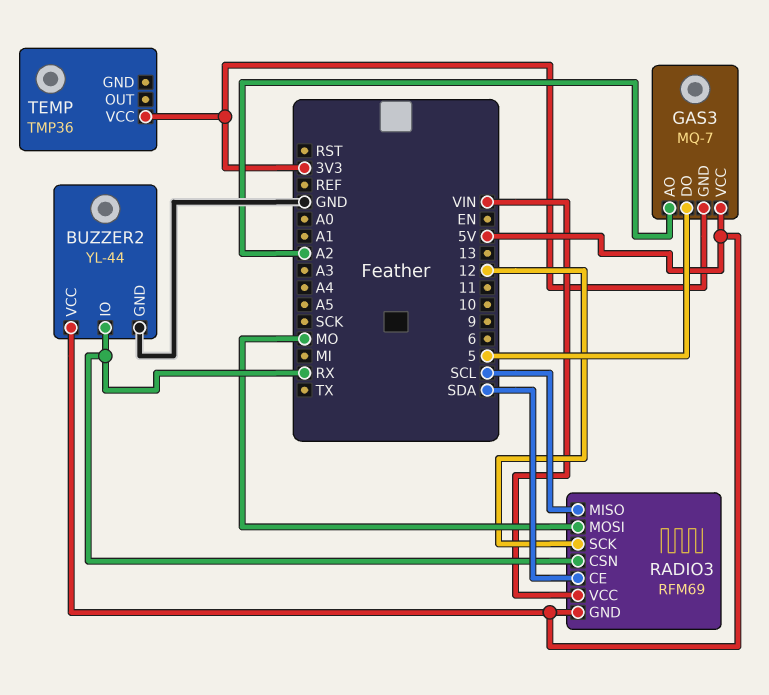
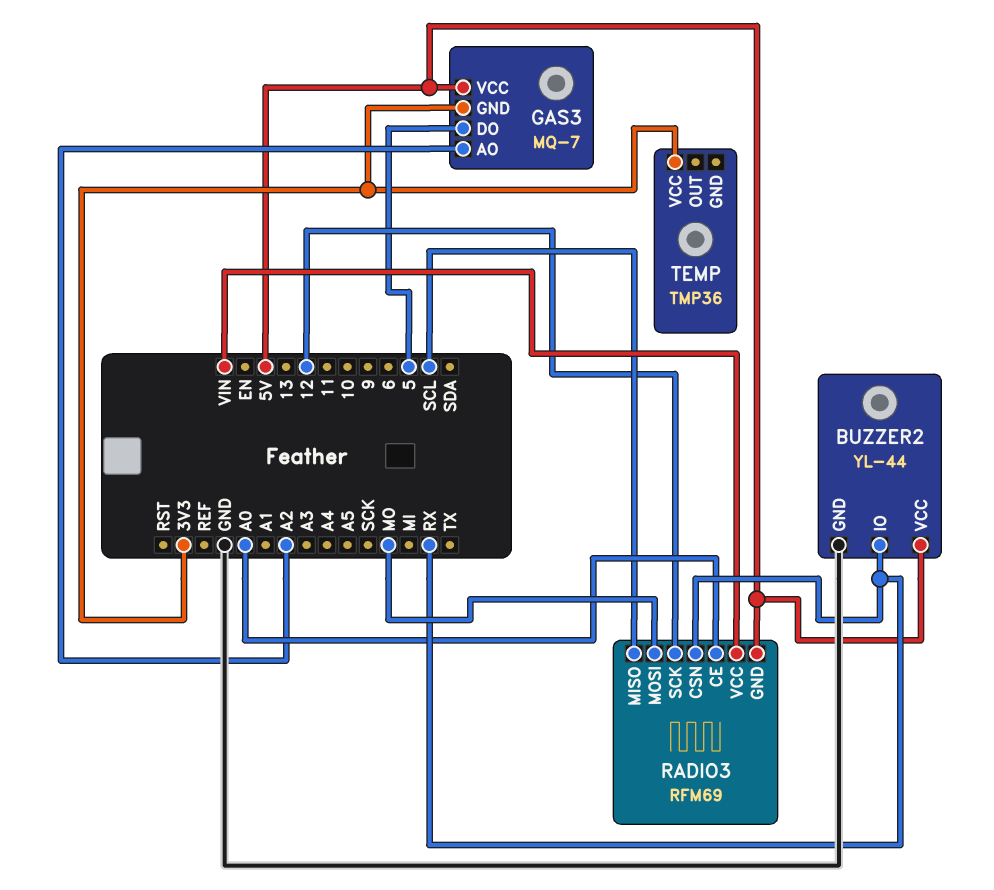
RADIO3 pin CE: SDA -> A0

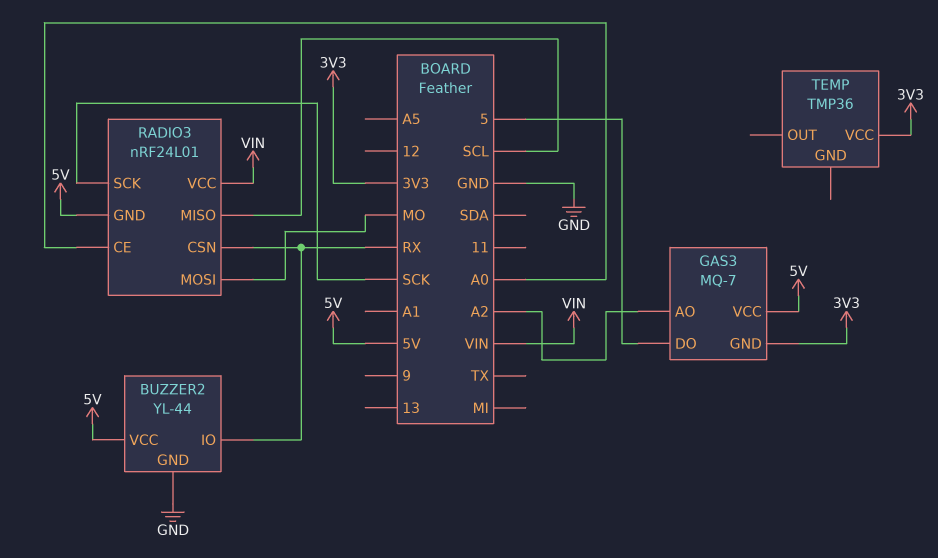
RADIO3: RFM69 -> nRF24L01
RADIO3 pin SCK: 12 -> SCK

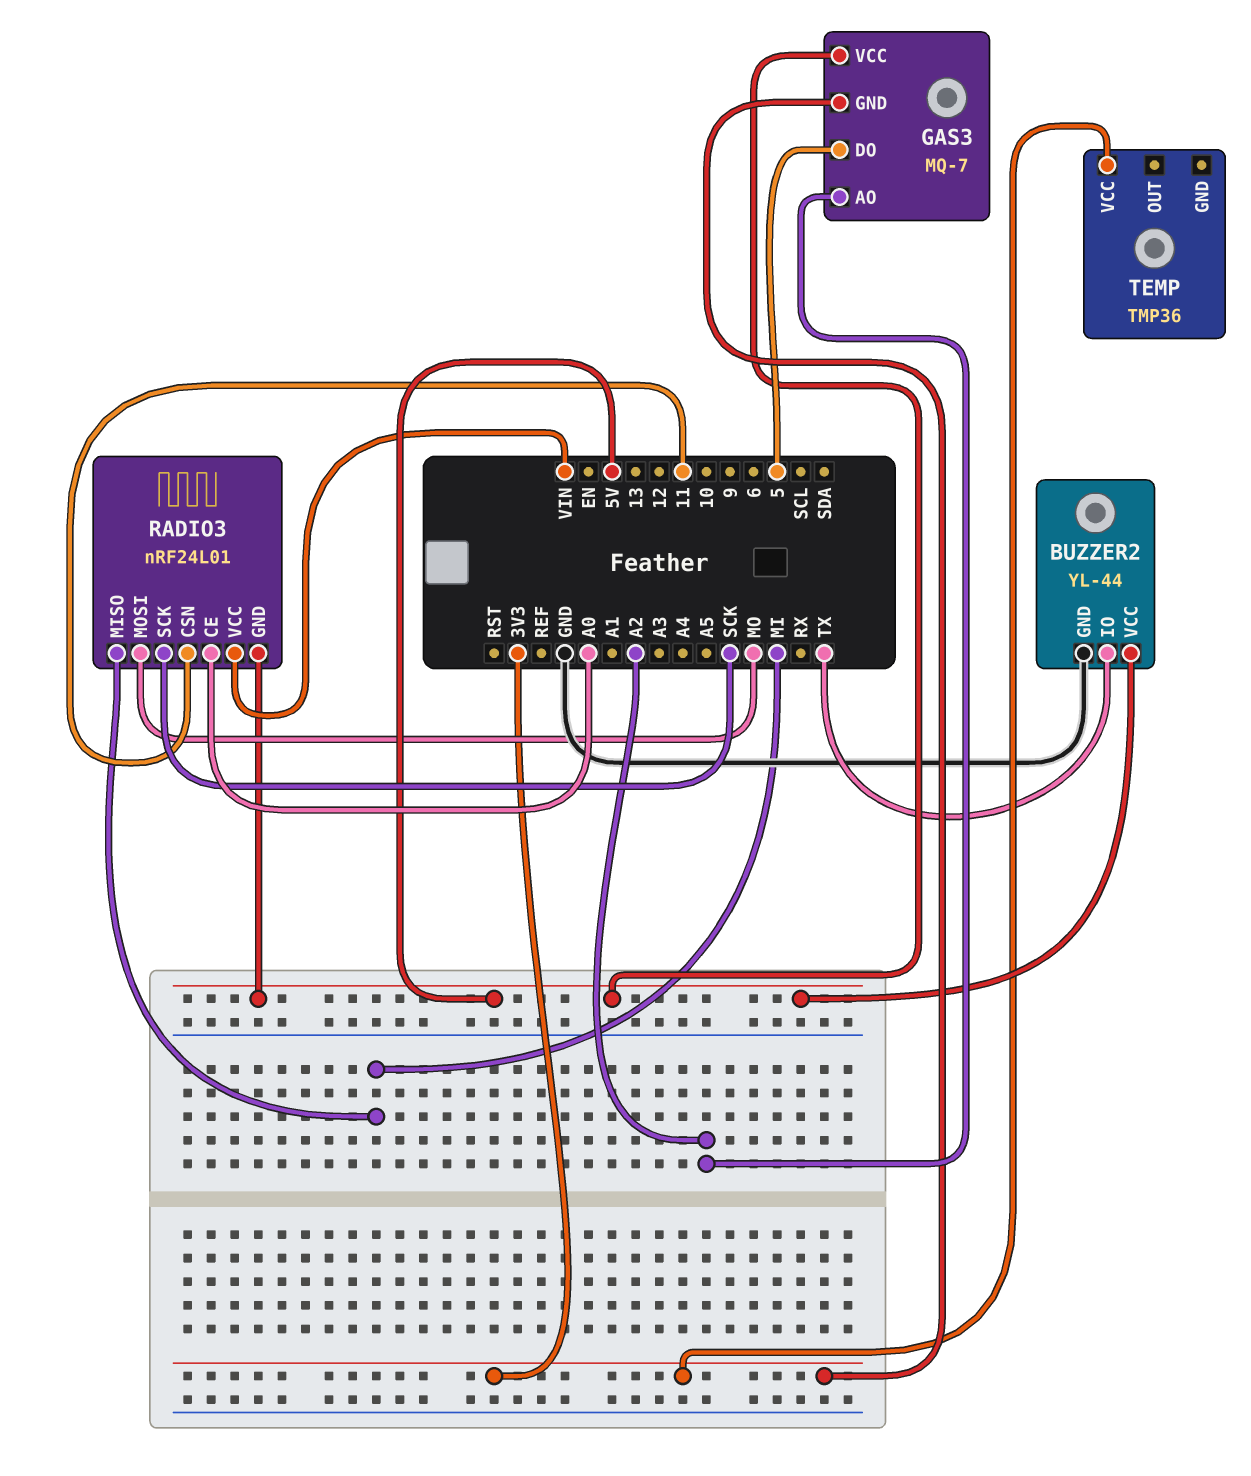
BUZZER2 pin IO: RX -> TX
RADIO3 pin CSN: RX -> 11
RADIO3 pin MISO: SCL -> MI

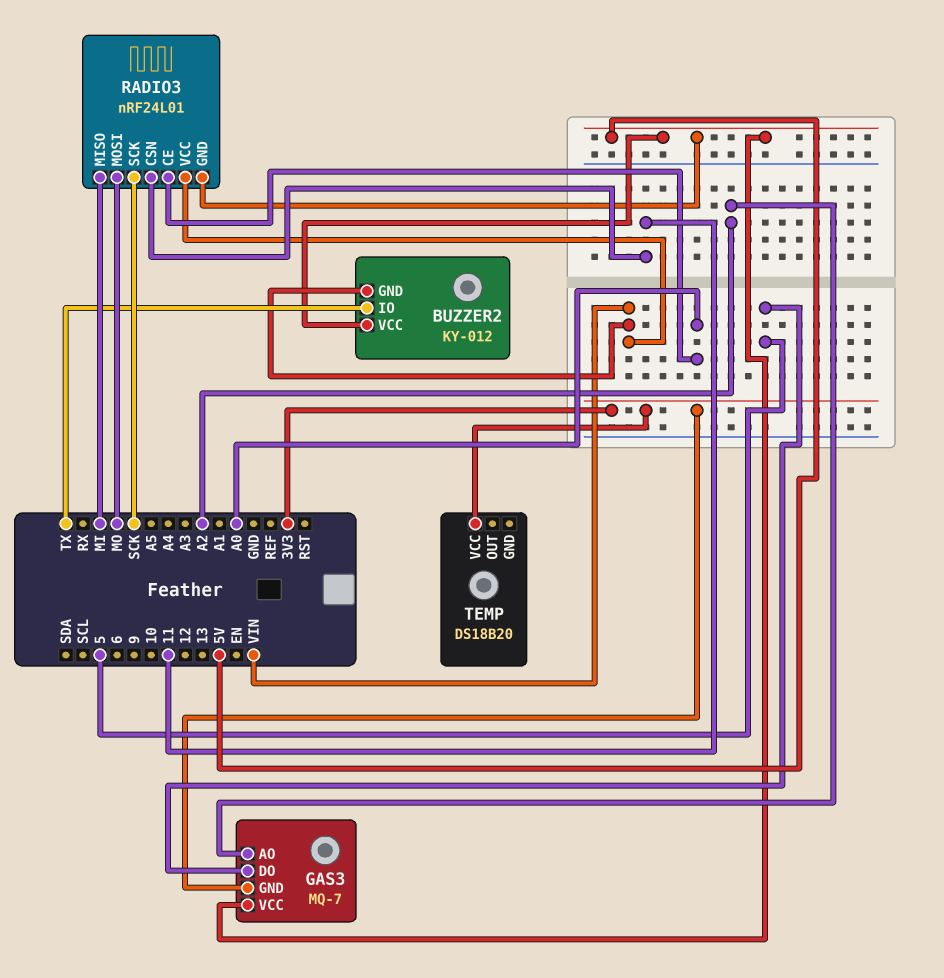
BUZZER2: YL-44 -> KY-012
BUZZER2 pin GND: GND -> VIN
TEMP: TMP36 -> DS18B20

